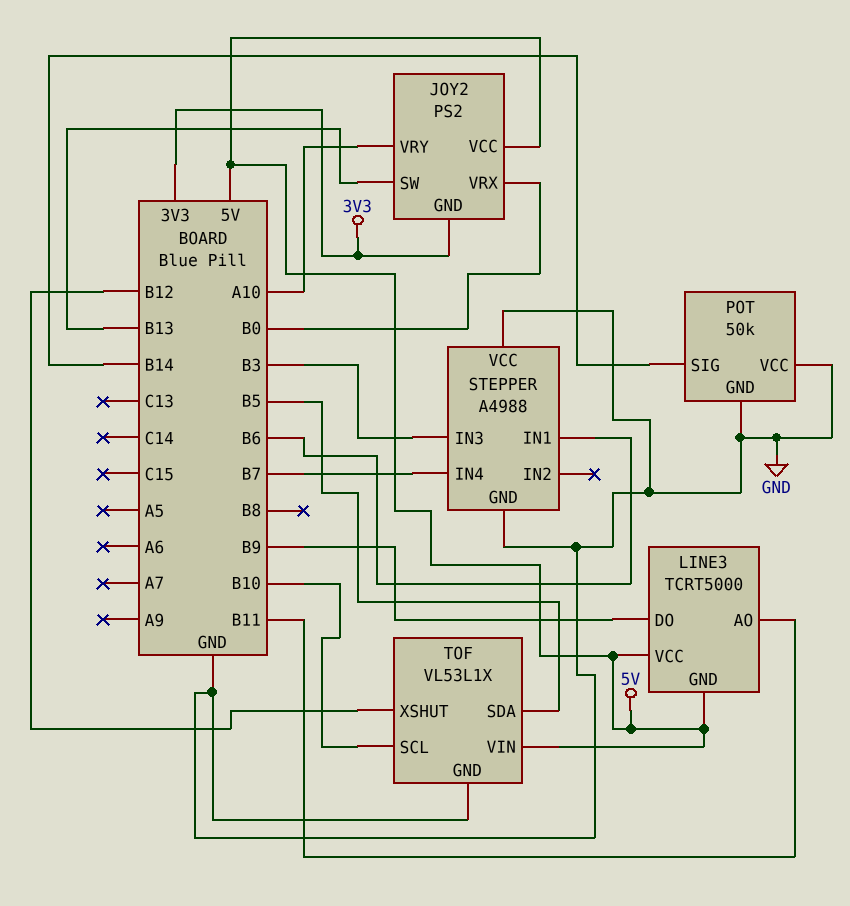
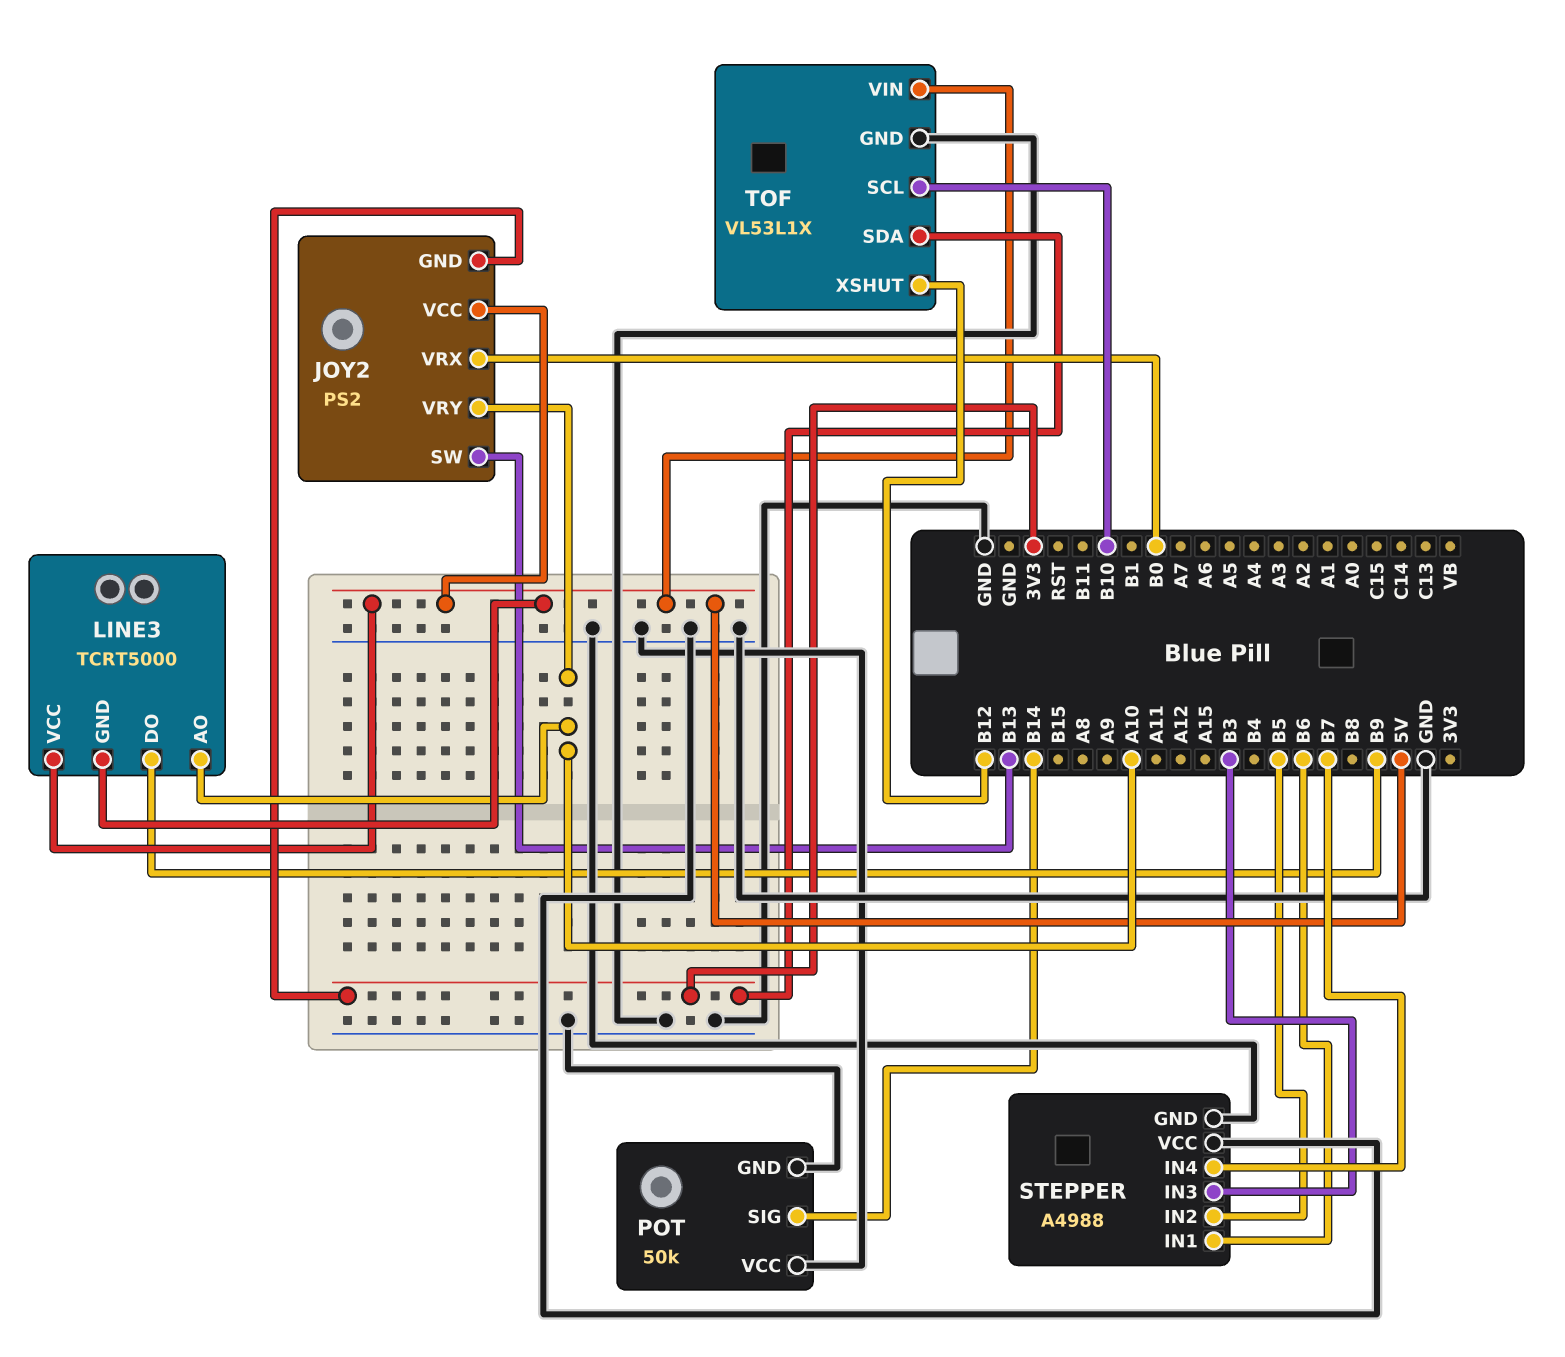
LINE3 pin AO: B11 -> A10
STEPPER pin IN2: none -> B5
TOF pin SDA: B5 -> 3V3

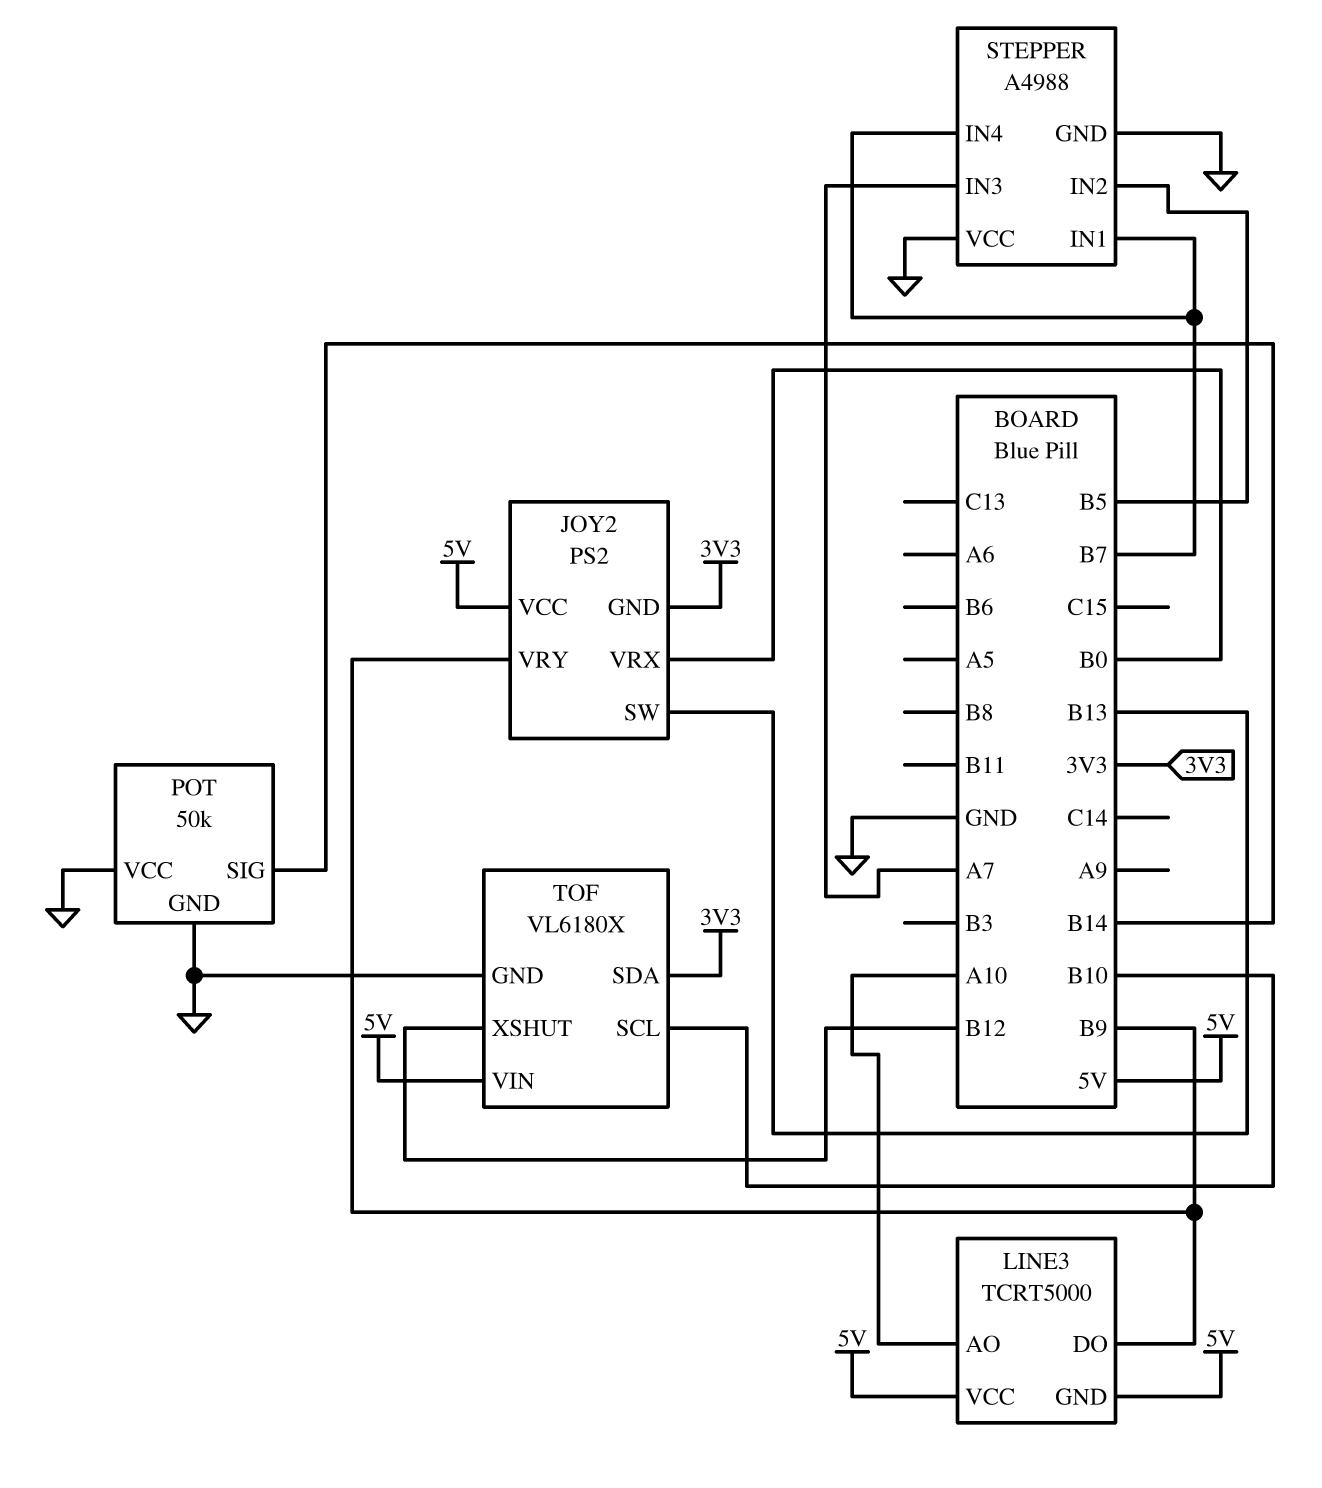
JOY2 pin VRY: A10 -> B9
STEPPER pin IN1: B6 -> B7
STEPPER pin IN3: B3 -> A7
TOF: VL53L1X -> VL6180X

